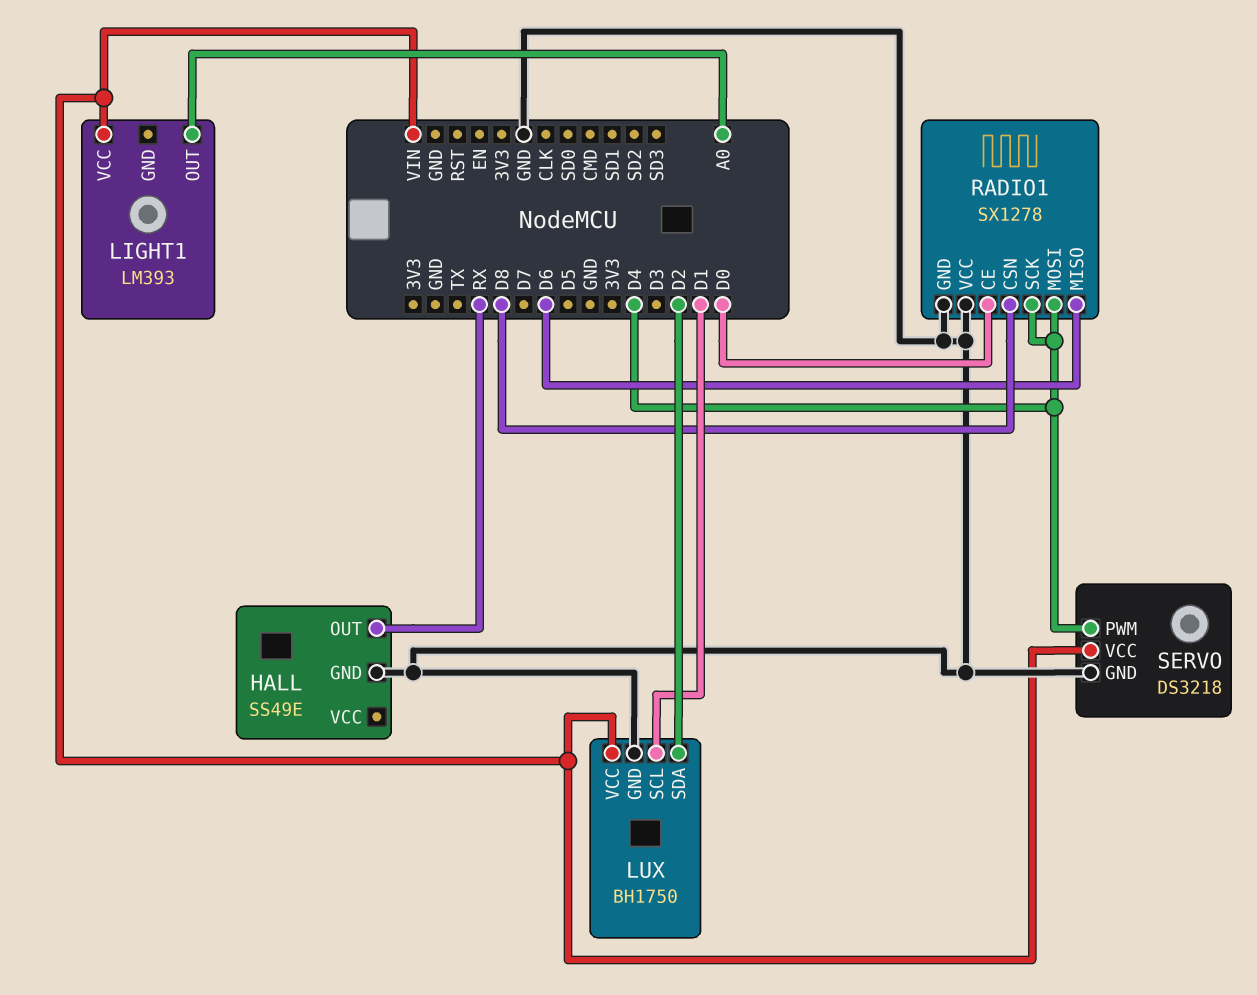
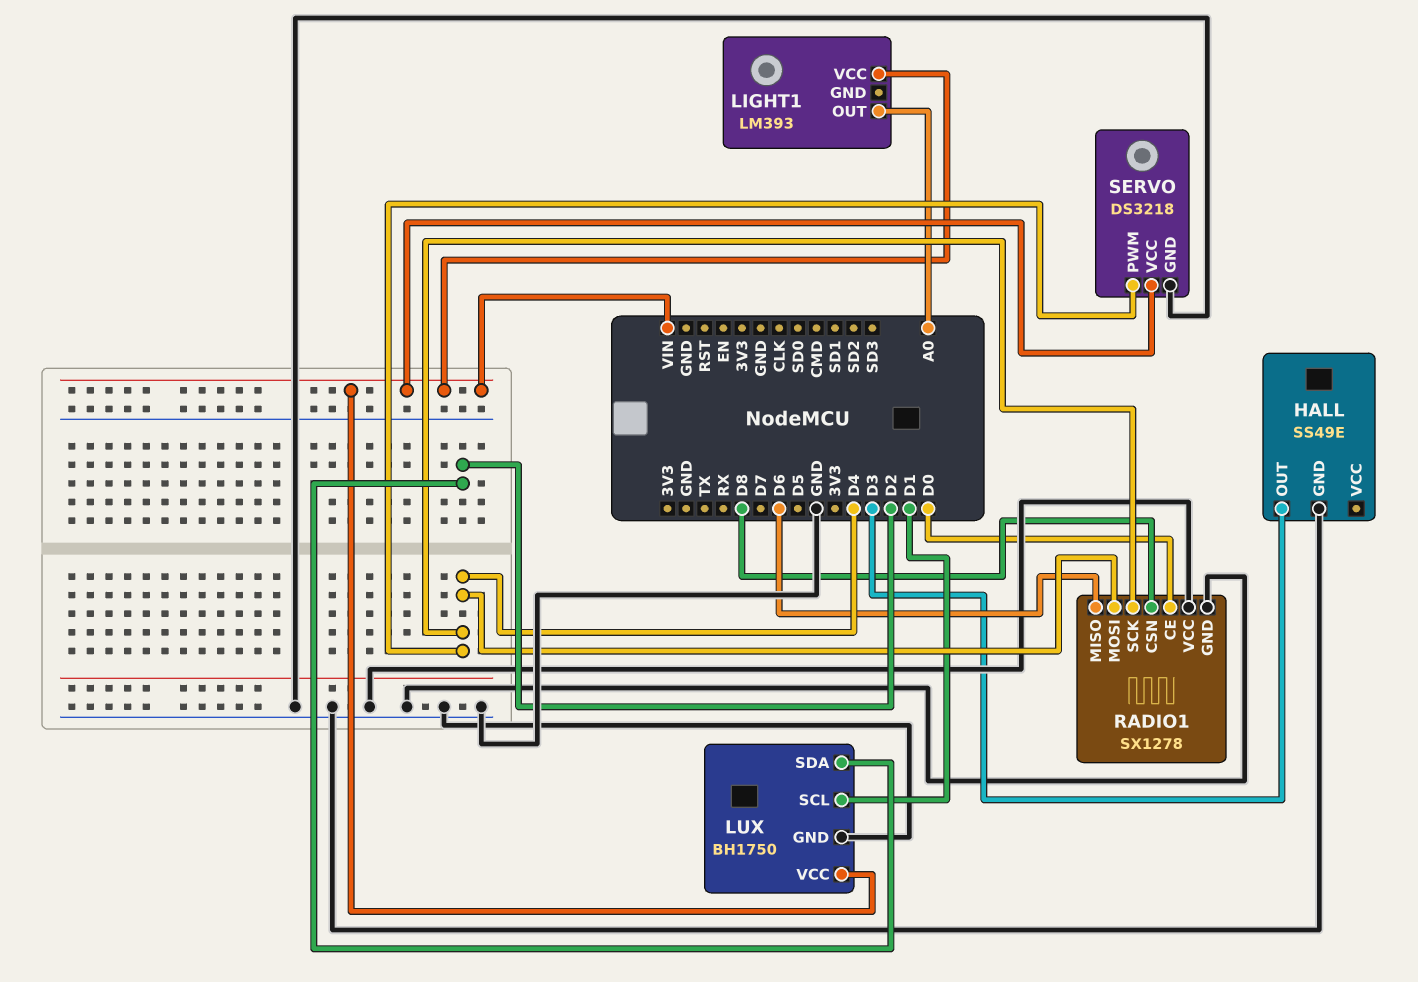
HALL pin OUT: RX -> D3

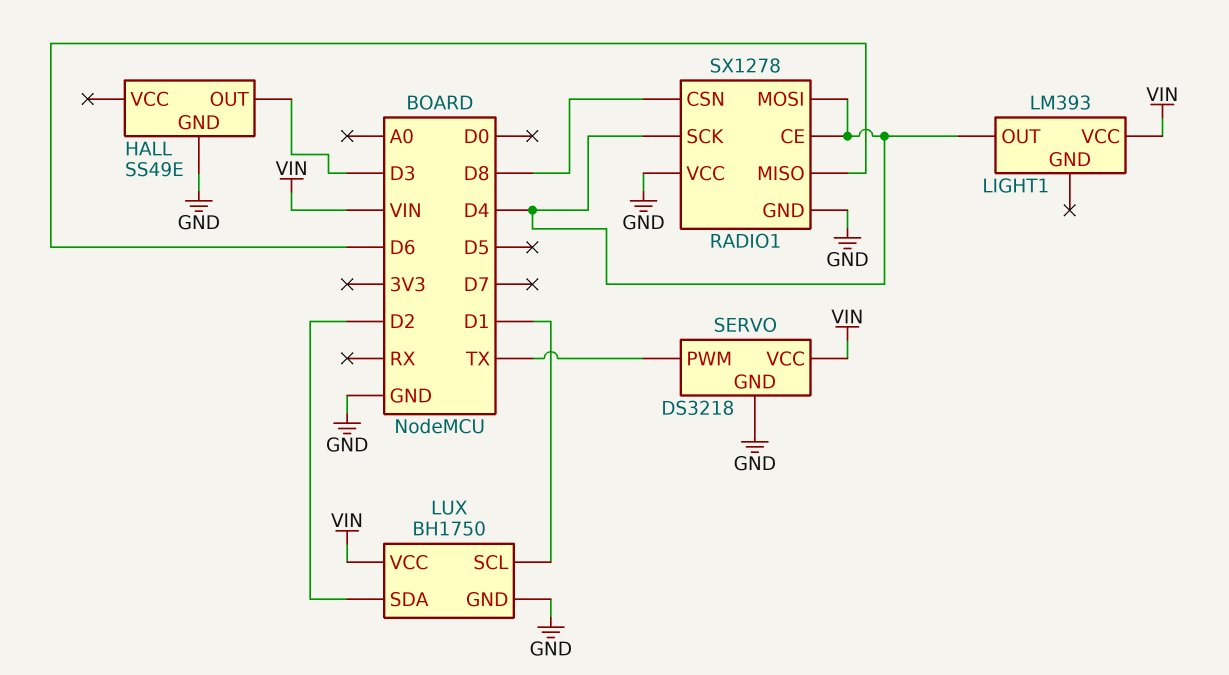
LIGHT1 pin OUT: A0 -> D4
RADIO1 pin CE: D0 -> D4
SERVO pin PWM: D4 -> TX

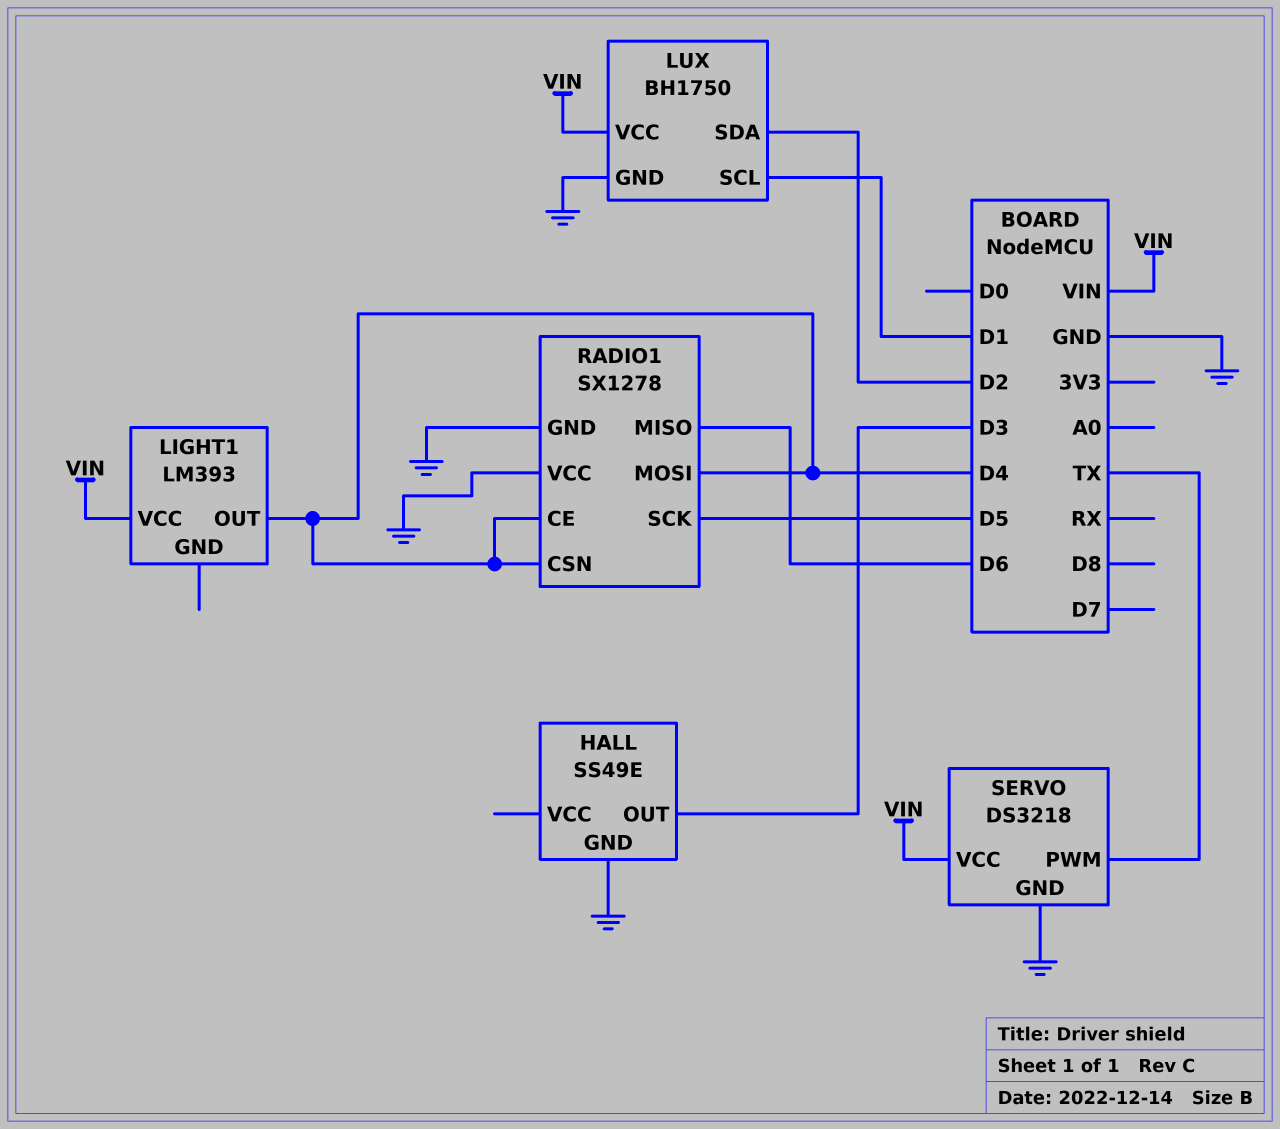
RADIO1 pin CSN: D8 -> D4
RADIO1 pin SCK: D4 -> D5

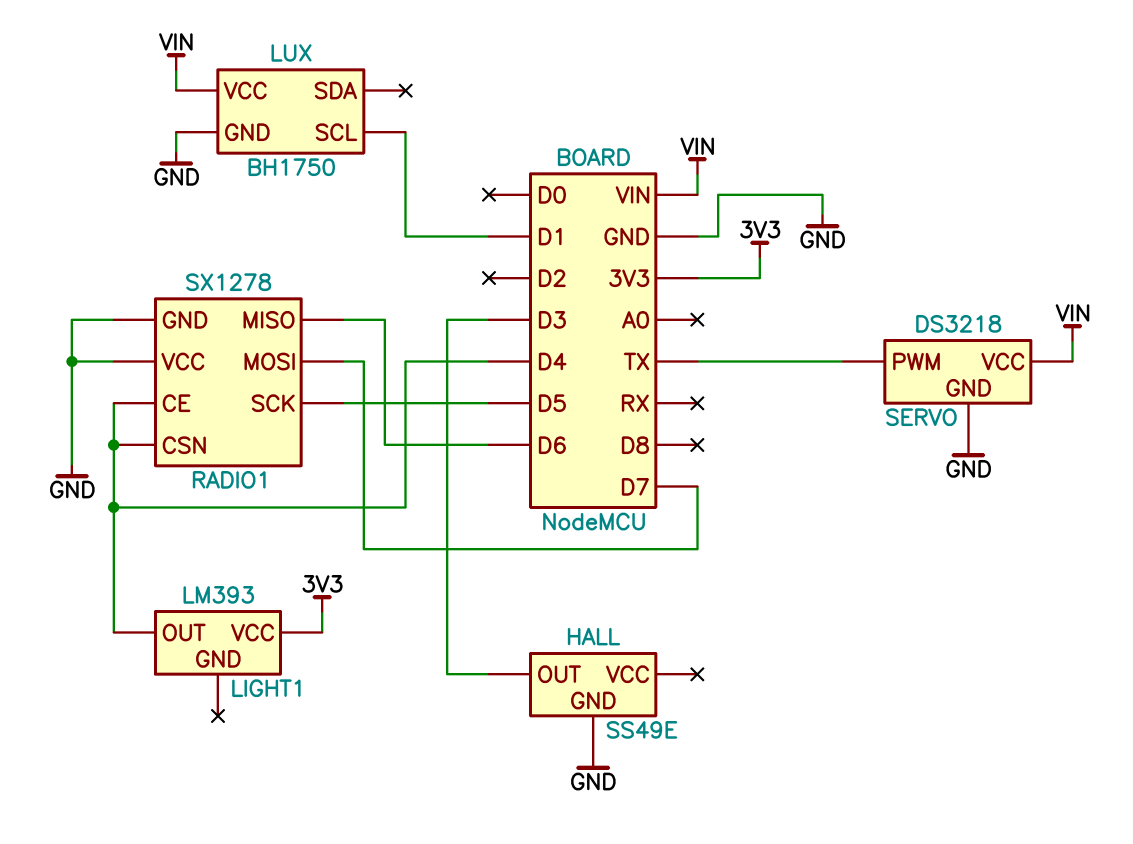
LIGHT1 pin VCC: VIN -> 3V3
LUX pin SDA: D2 -> none
RADIO1 pin MOSI: D4 -> D7

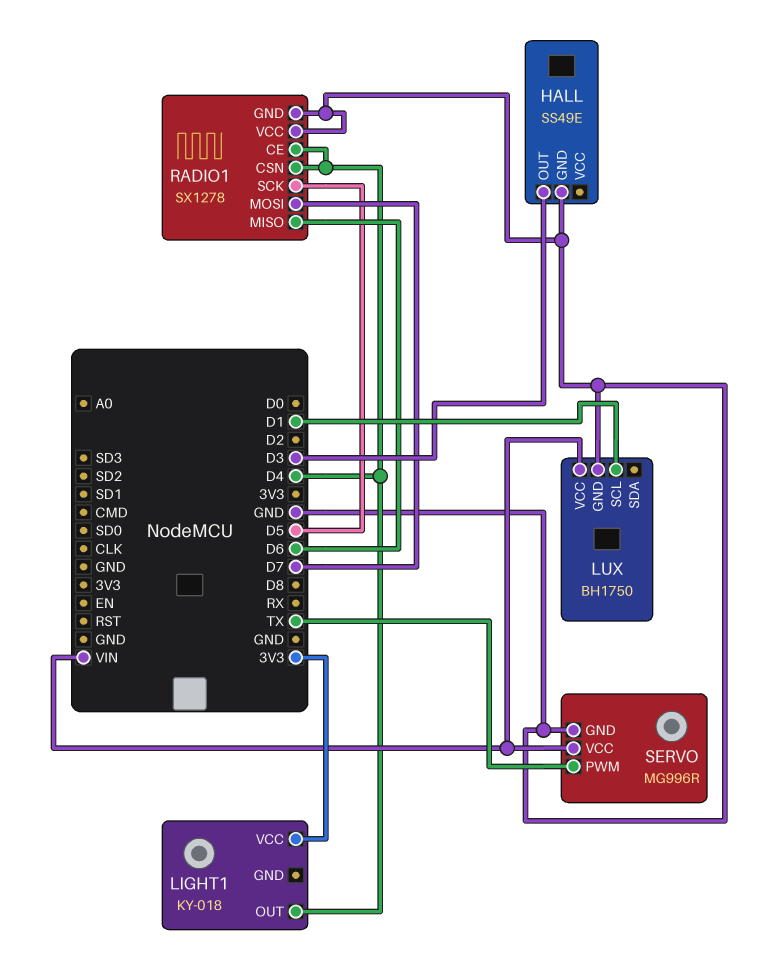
LIGHT1: LM393 -> KY-018
SERVO: DS3218 -> MG996R

